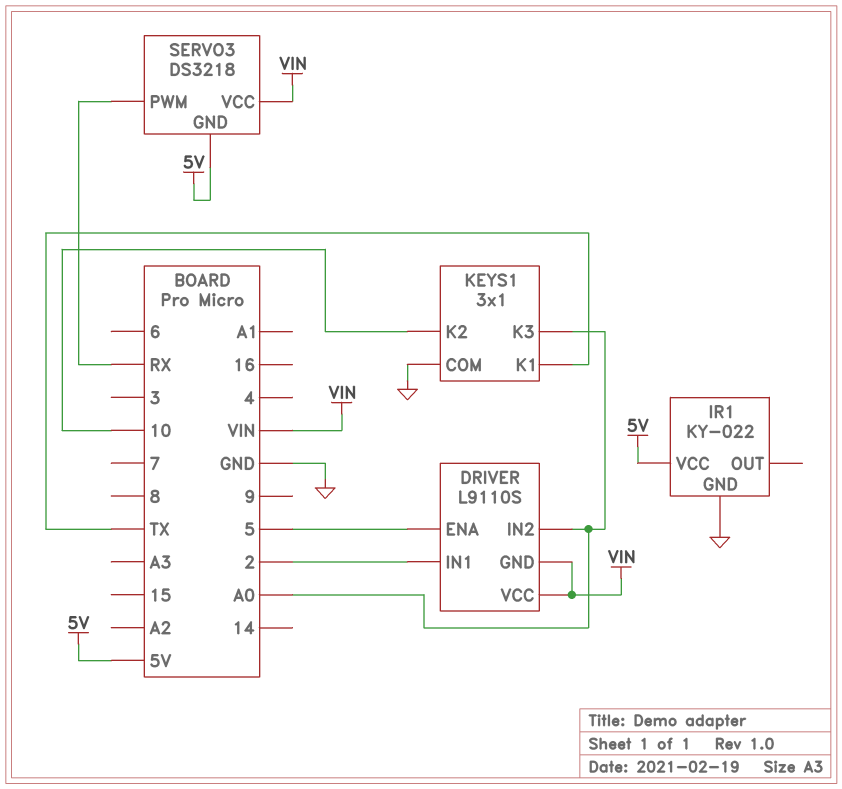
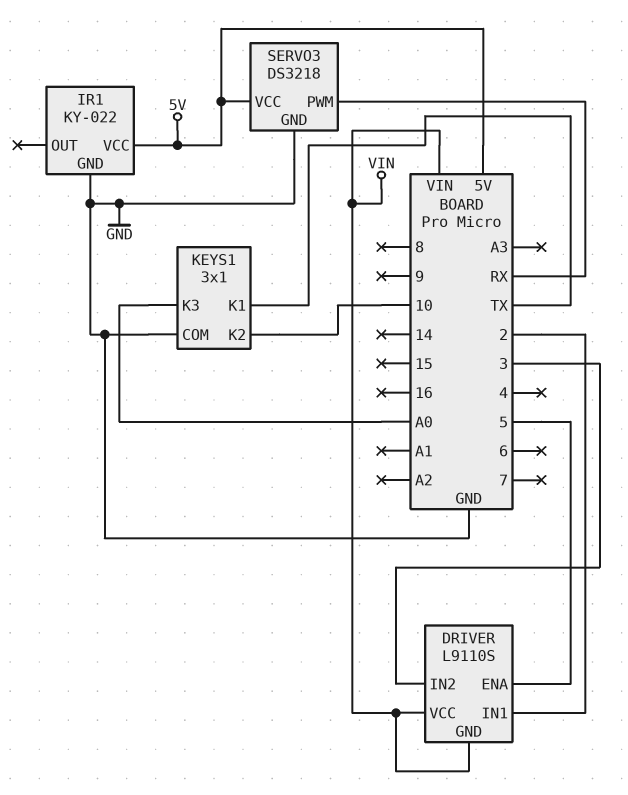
DRIVER pin IN2: A0 -> 3
SERVO3 pin GND: 5V -> GND
SERVO3 pin VCC: VIN -> 5V

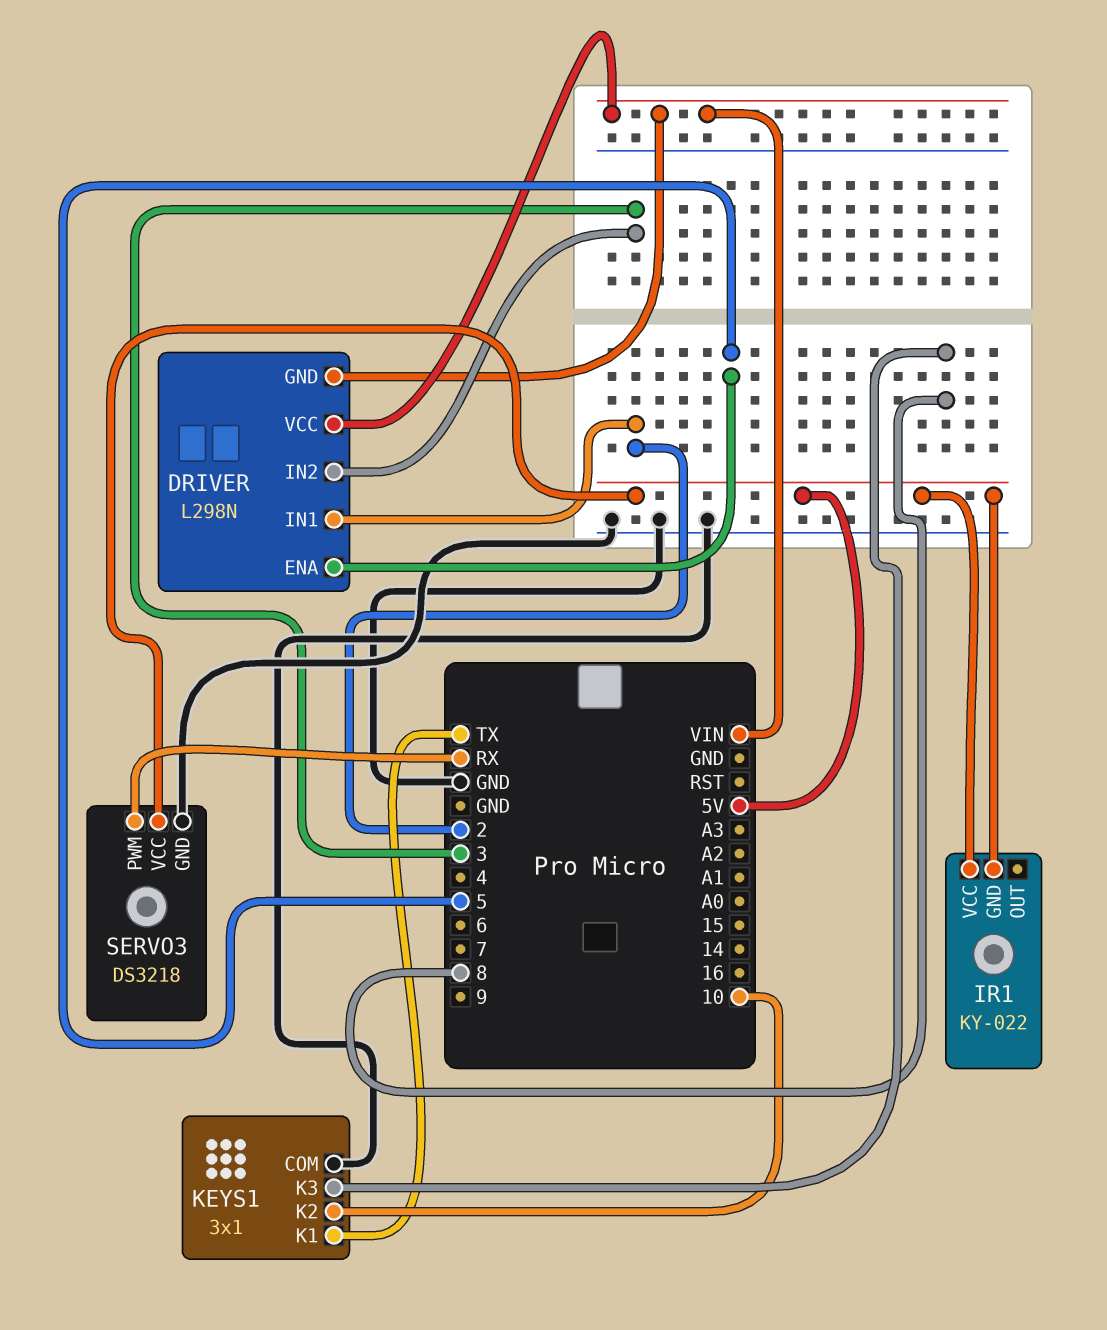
DRIVER: L9110S -> L298N
IR1 pin GND: GND -> 5V
KEYS1 pin K3: A0 -> 8

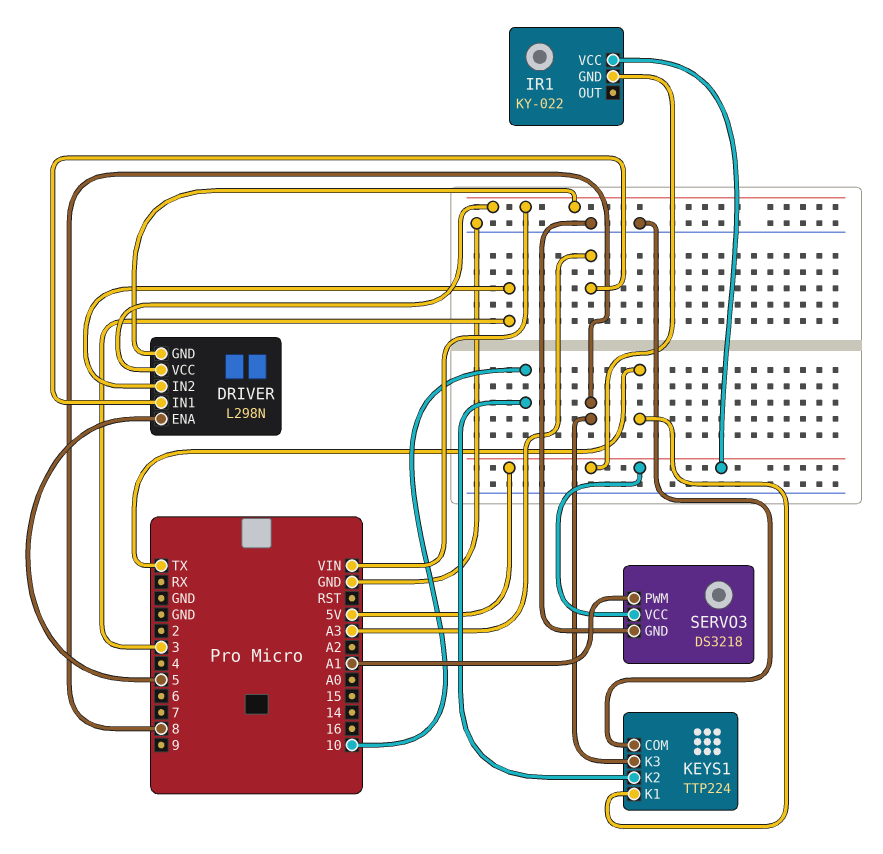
DRIVER pin IN1: 2 -> A3
KEYS1: 3x1 -> TTP224
SERVO3 pin PWM: RX -> A1

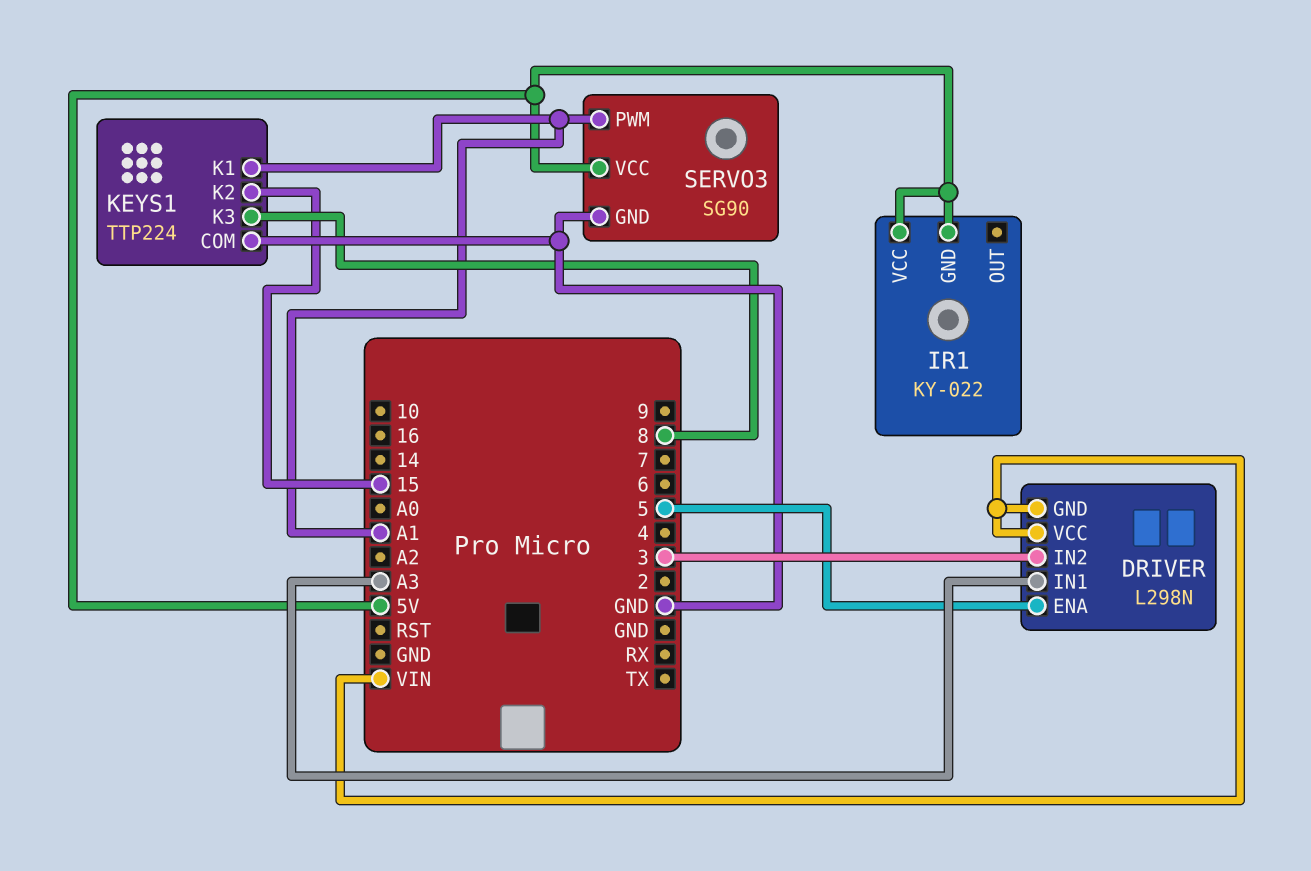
KEYS1 pin K1: TX -> A1
KEYS1 pin K2: 10 -> 15
SERVO3: DS3218 -> SG90

